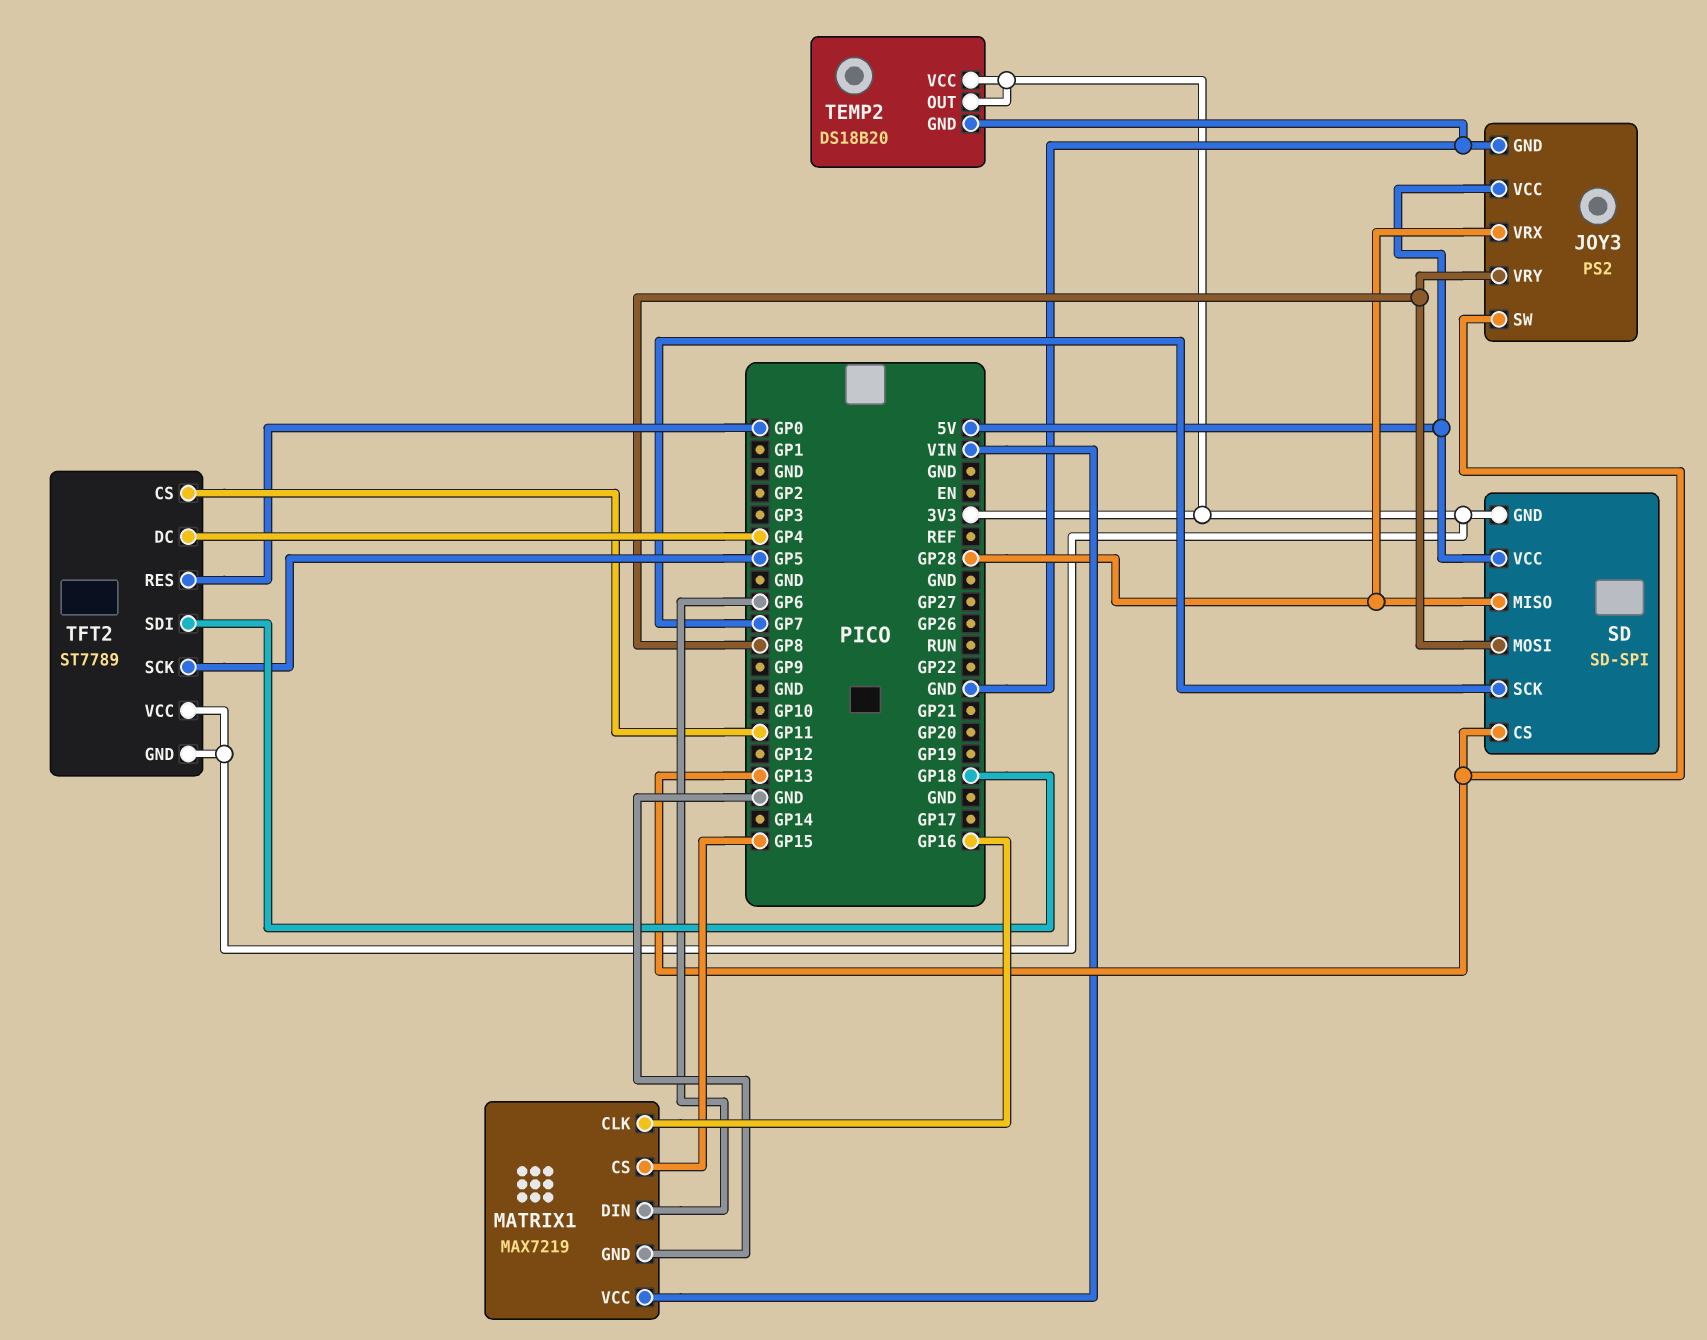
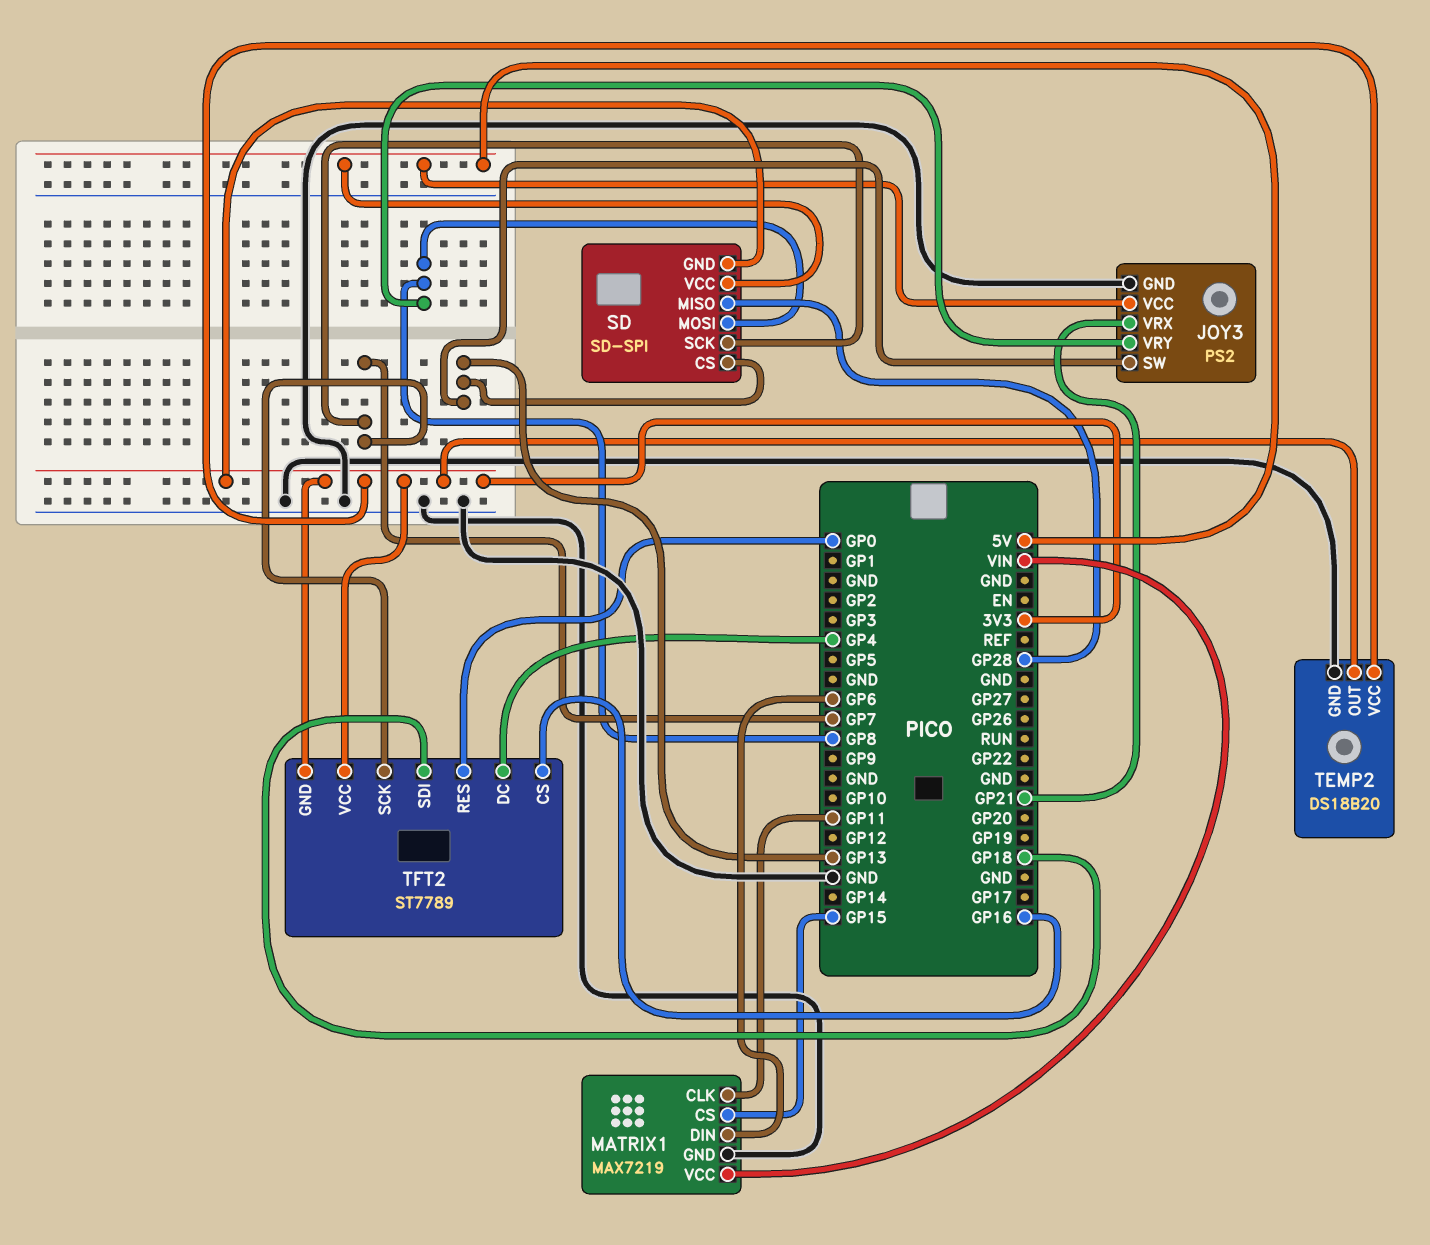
JOY3 pin VRX: GP28 -> GP21
MATRIX1 pin CLK: GP16 -> GP11
TFT2 pin CS: GP11 -> GP16
TFT2 pin SCK: GP5 -> GP7

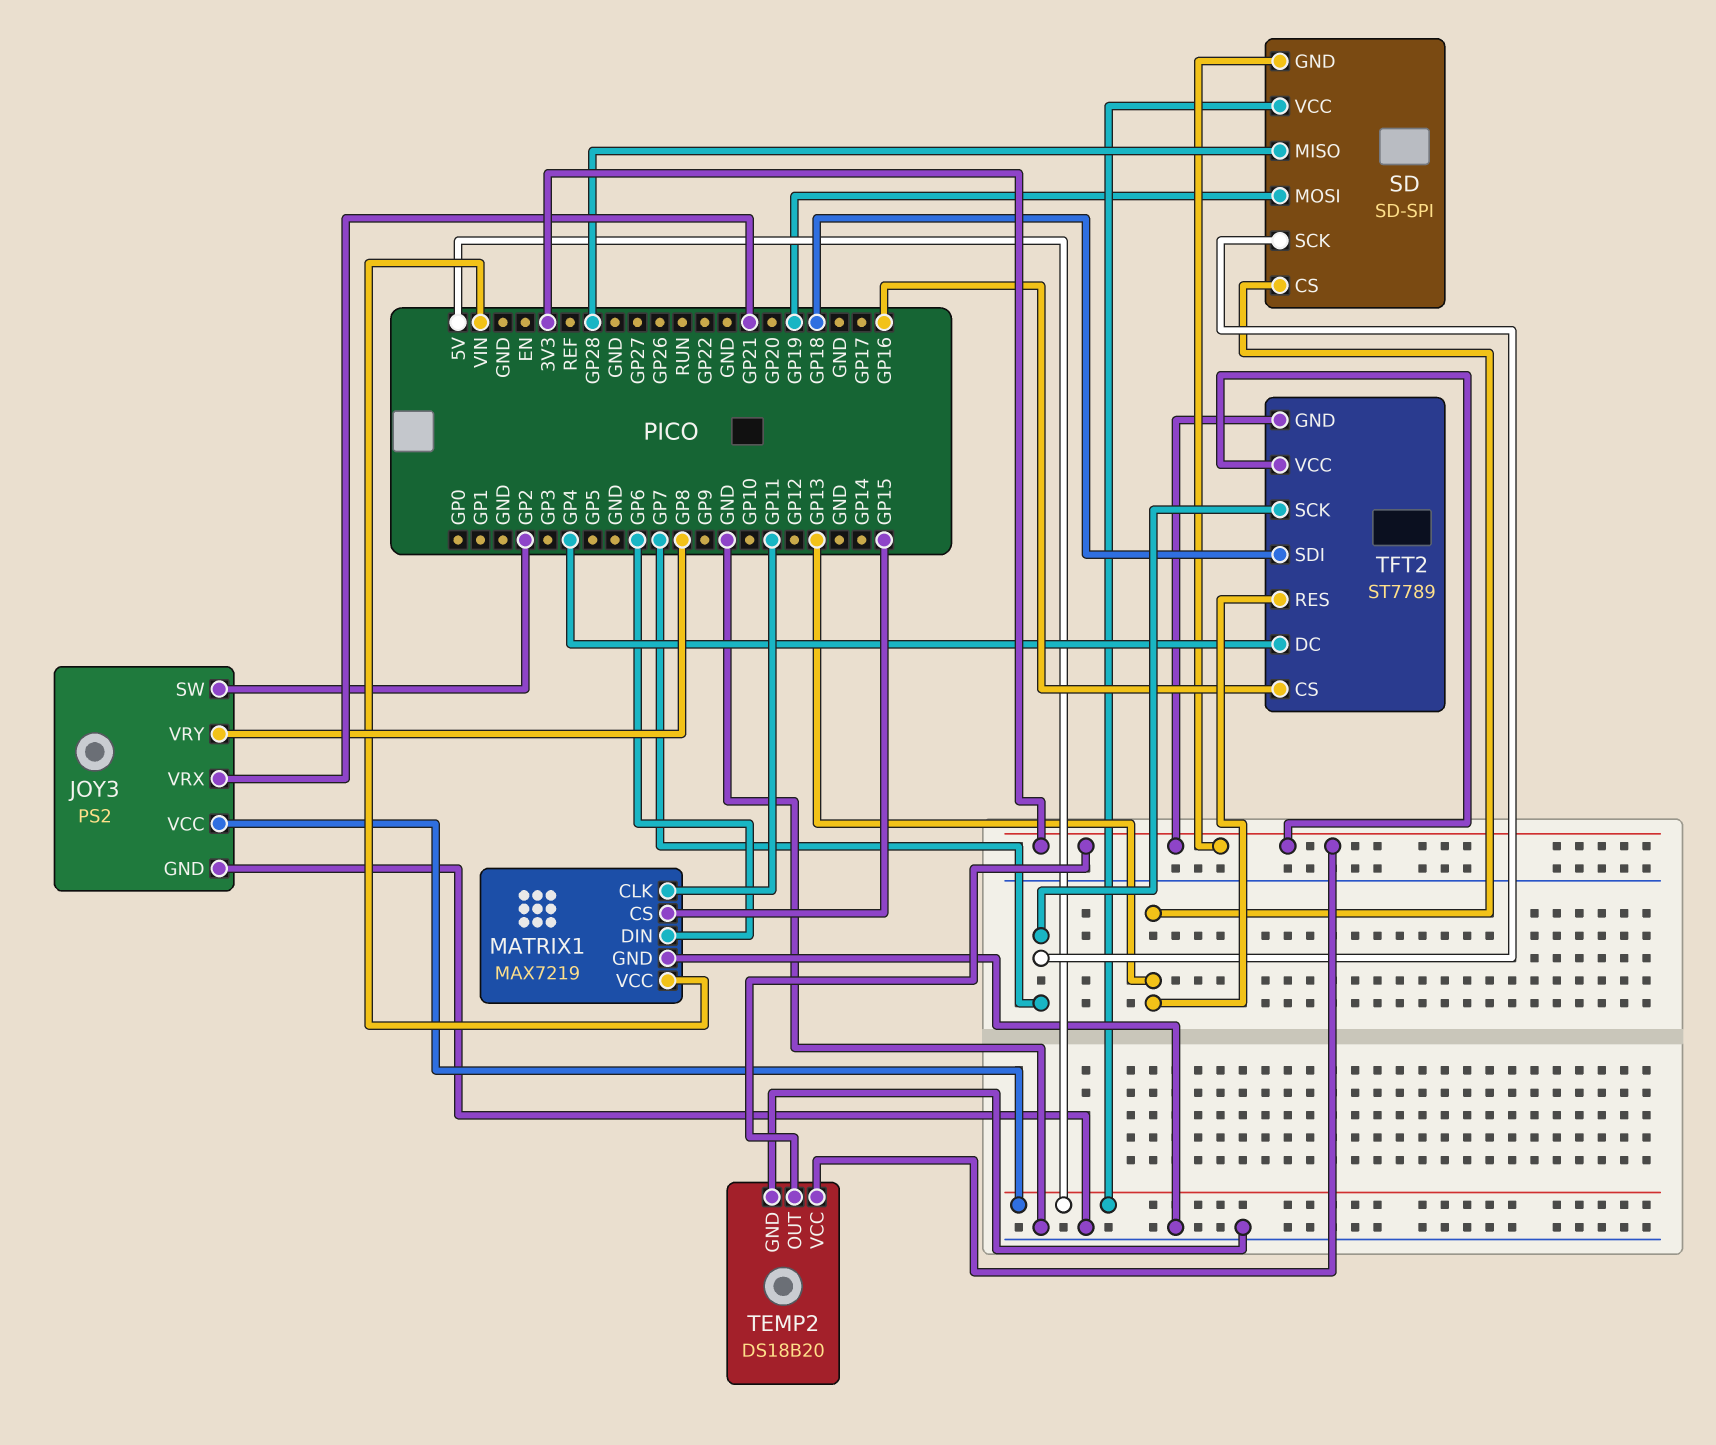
JOY3 pin SW: GP13 -> GP2
SD pin MOSI: GP8 -> GP19
TFT2 pin RES: GP0 -> GP13

